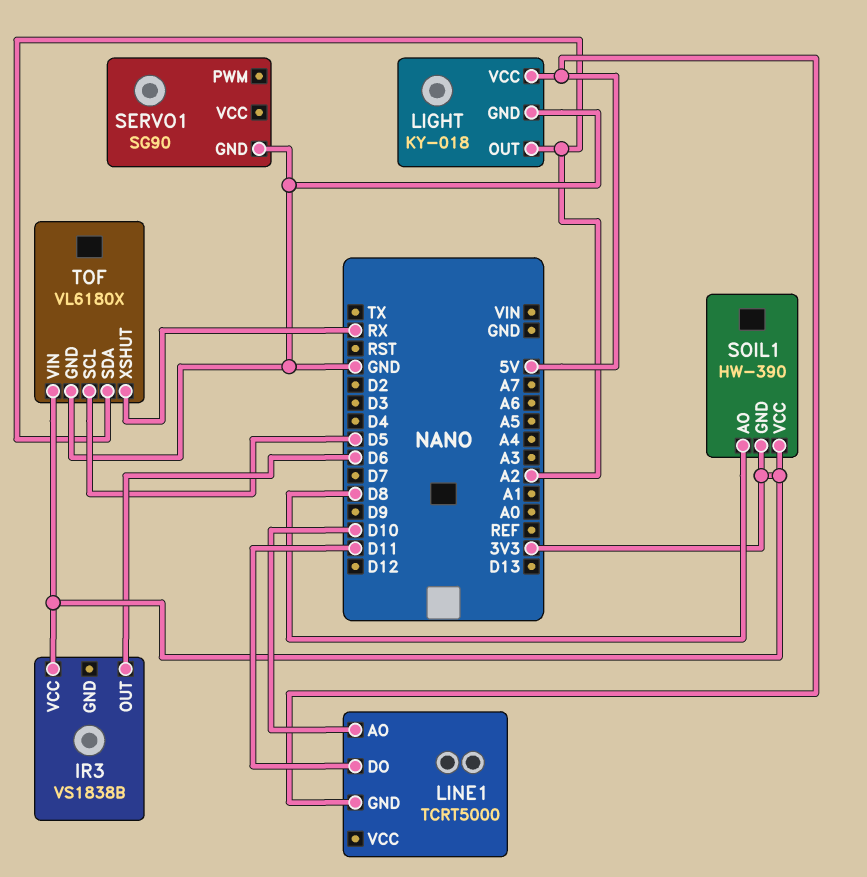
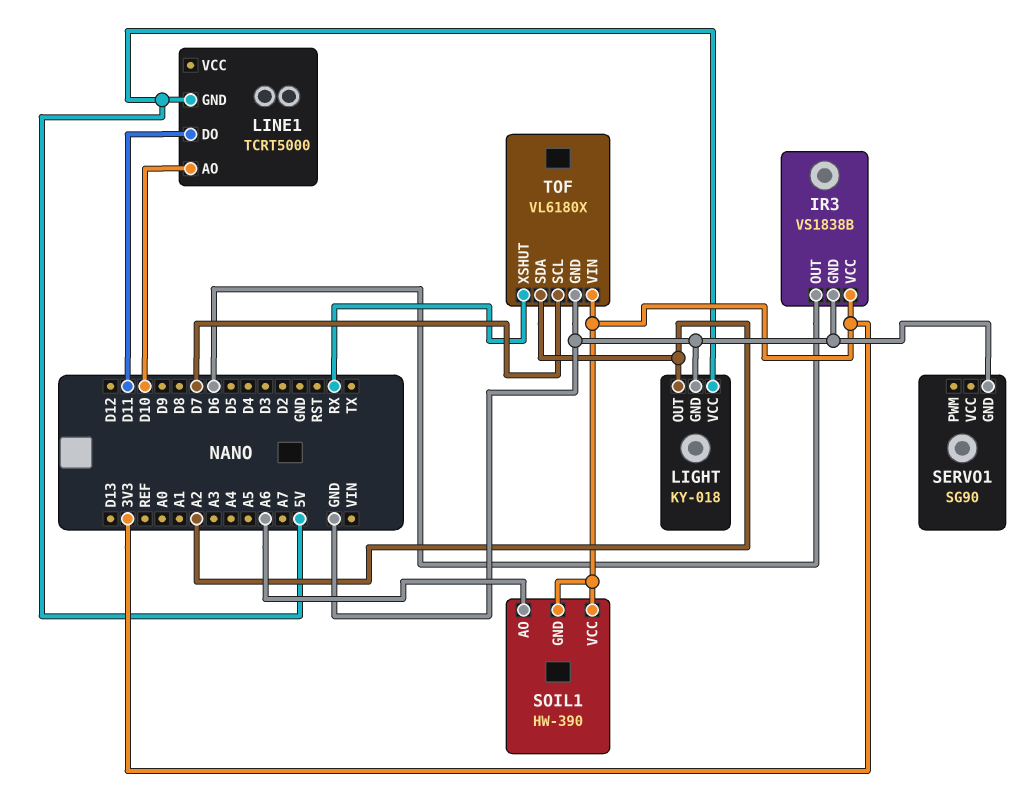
IR3 pin GND: none -> GND
SOIL1 pin AO: D8 -> A6
TOF pin SCL: D5 -> D7

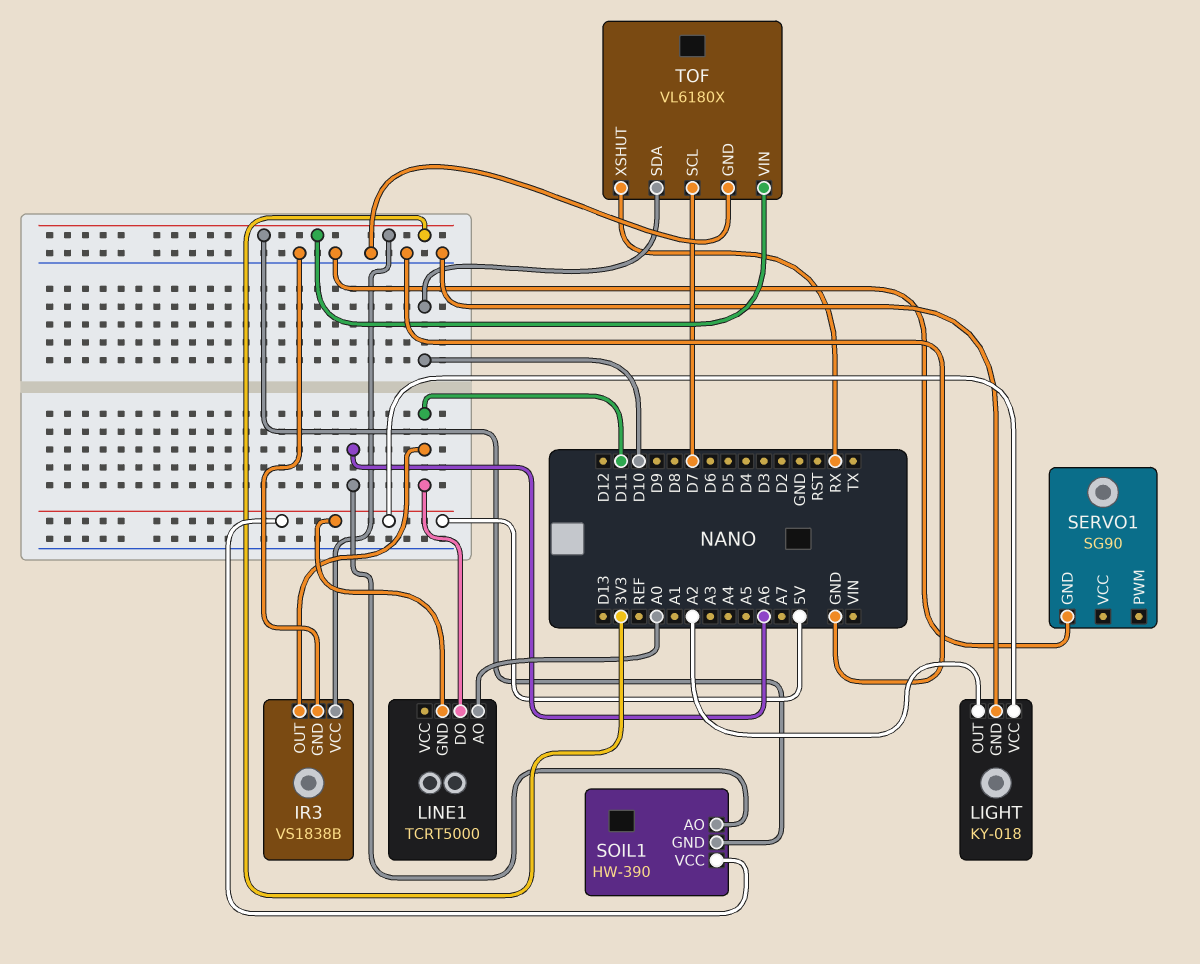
IR3 pin OUT: D6 -> D11
LINE1 pin AO: D10 -> A0
SOIL1 pin VCC: 3V3 -> 5V
TOF pin SDA: A2 -> D10

